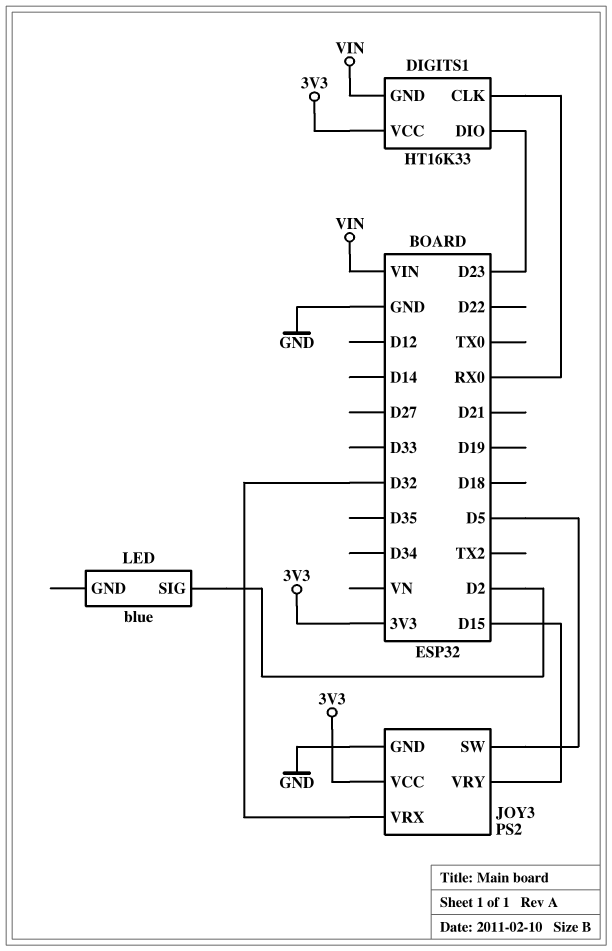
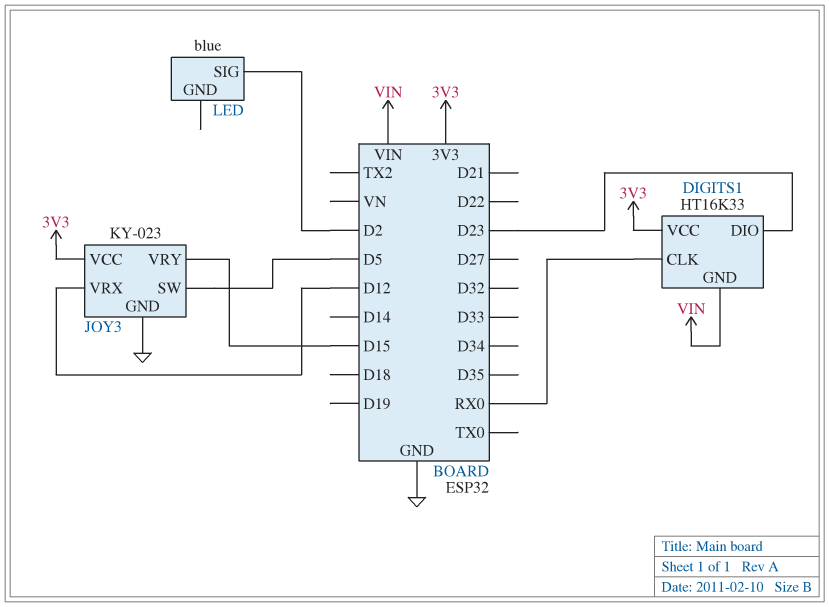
JOY3: PS2 -> KY-023
JOY3 pin VRX: D32 -> D12

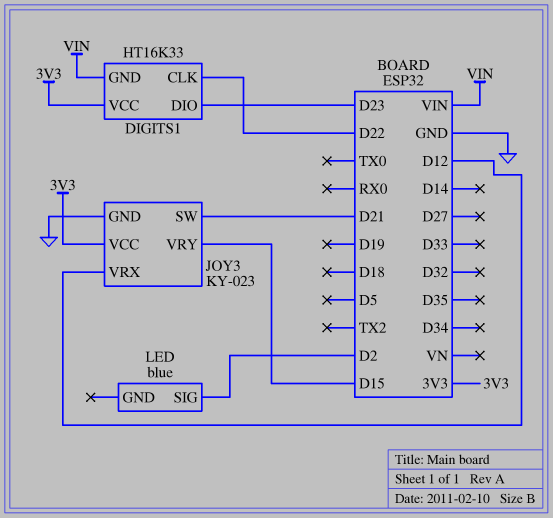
DIGITS1 pin CLK: RX0 -> D22
JOY3 pin SW: D5 -> D21

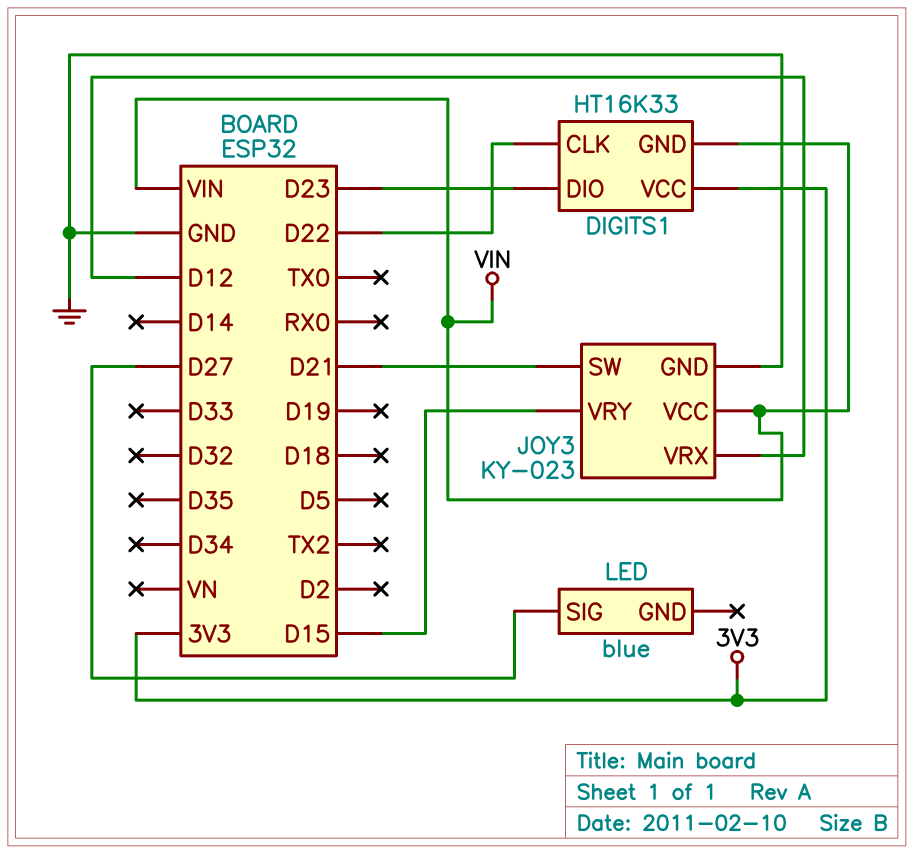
JOY3 pin VCC: 3V3 -> VIN
LED pin SIG: D2 -> D27

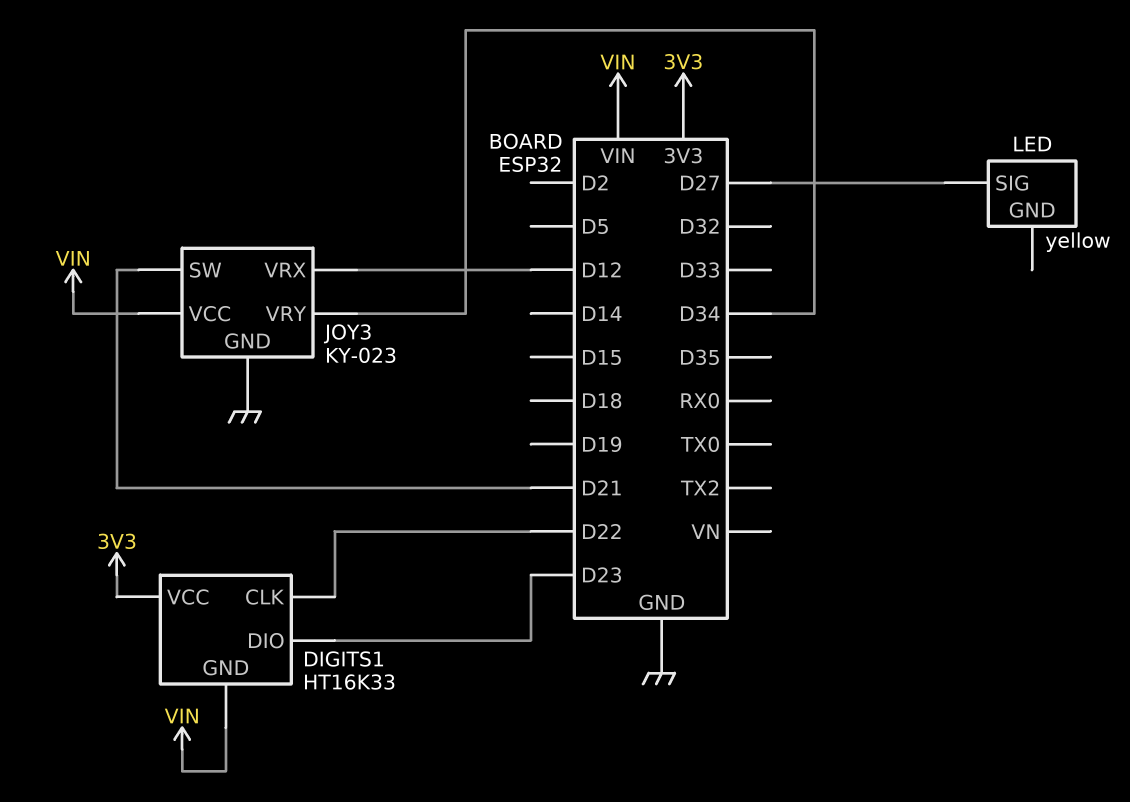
JOY3 pin VRY: D15 -> D34
LED: blue -> yellow

